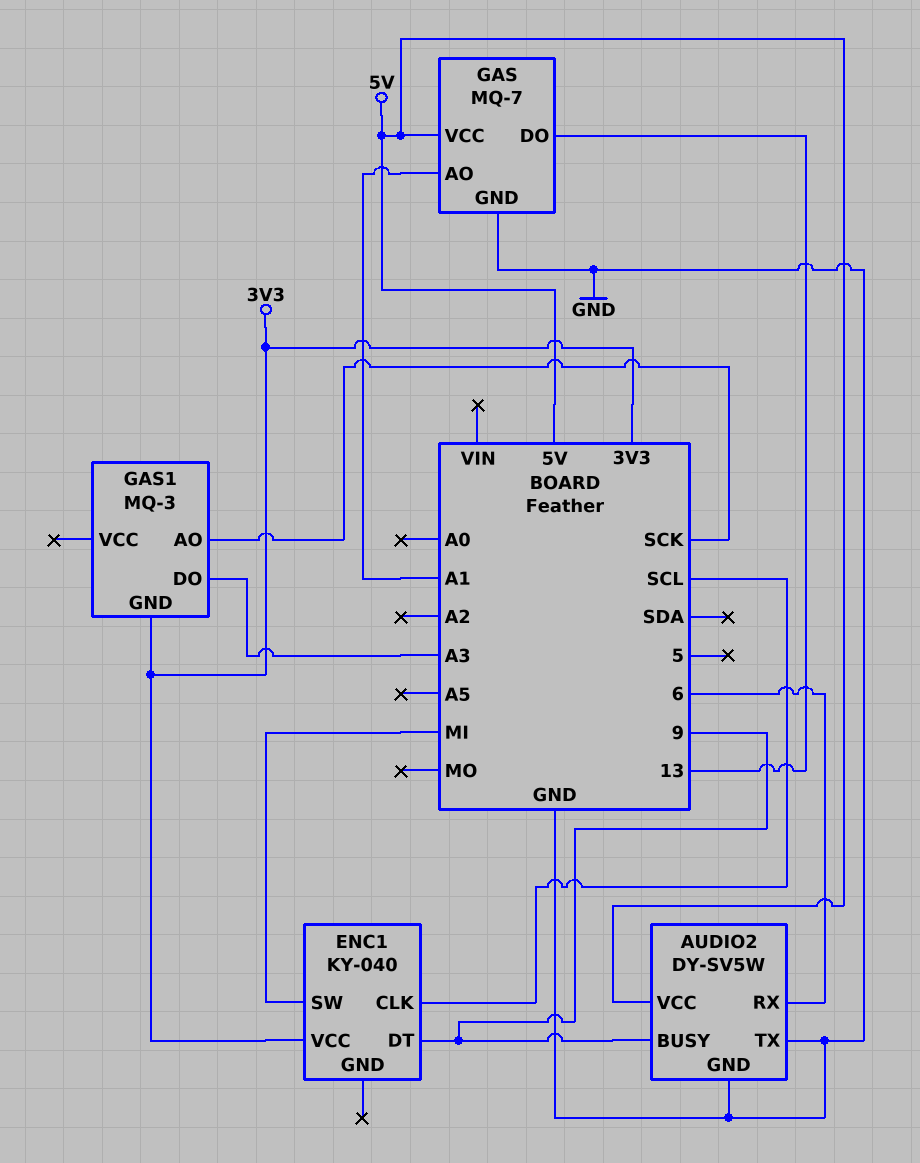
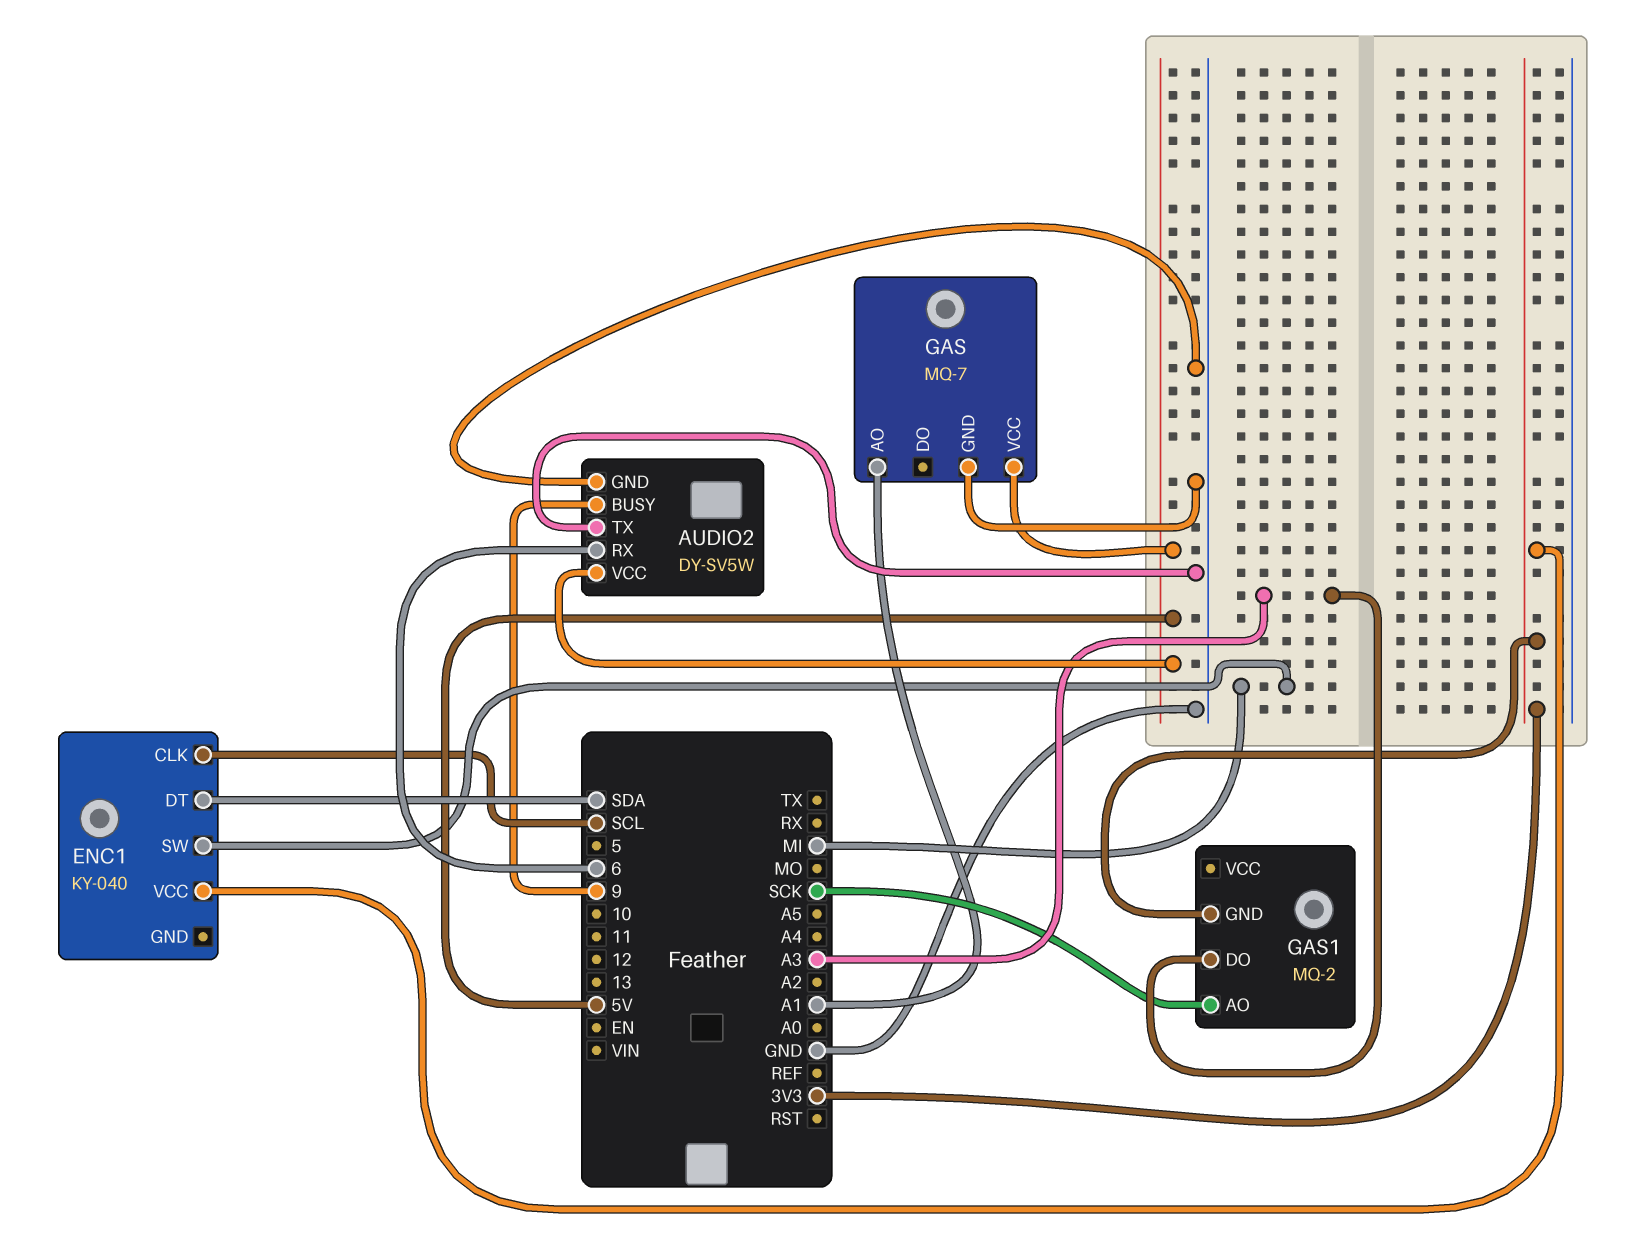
ENC1 pin DT: 9 -> SDA
GAS pin DO: 13 -> none
GAS1: MQ-3 -> MQ-2

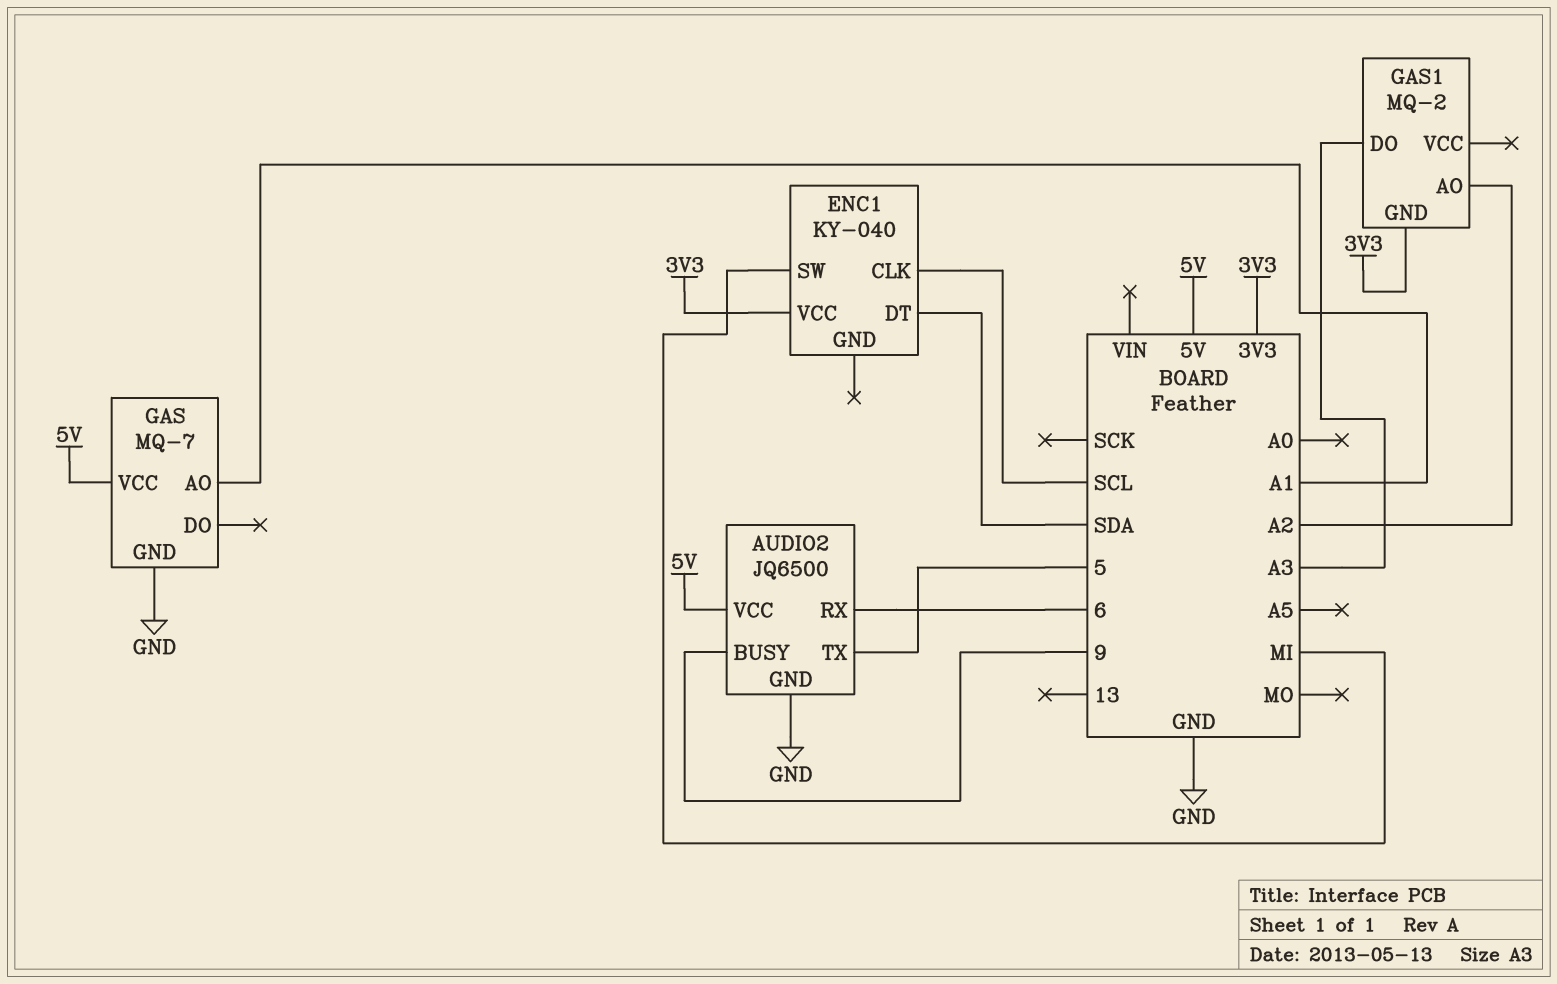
AUDIO2: DY-SV5W -> JQ6500
AUDIO2 pin TX: GND -> 5
GAS1 pin AO: SCK -> A2

